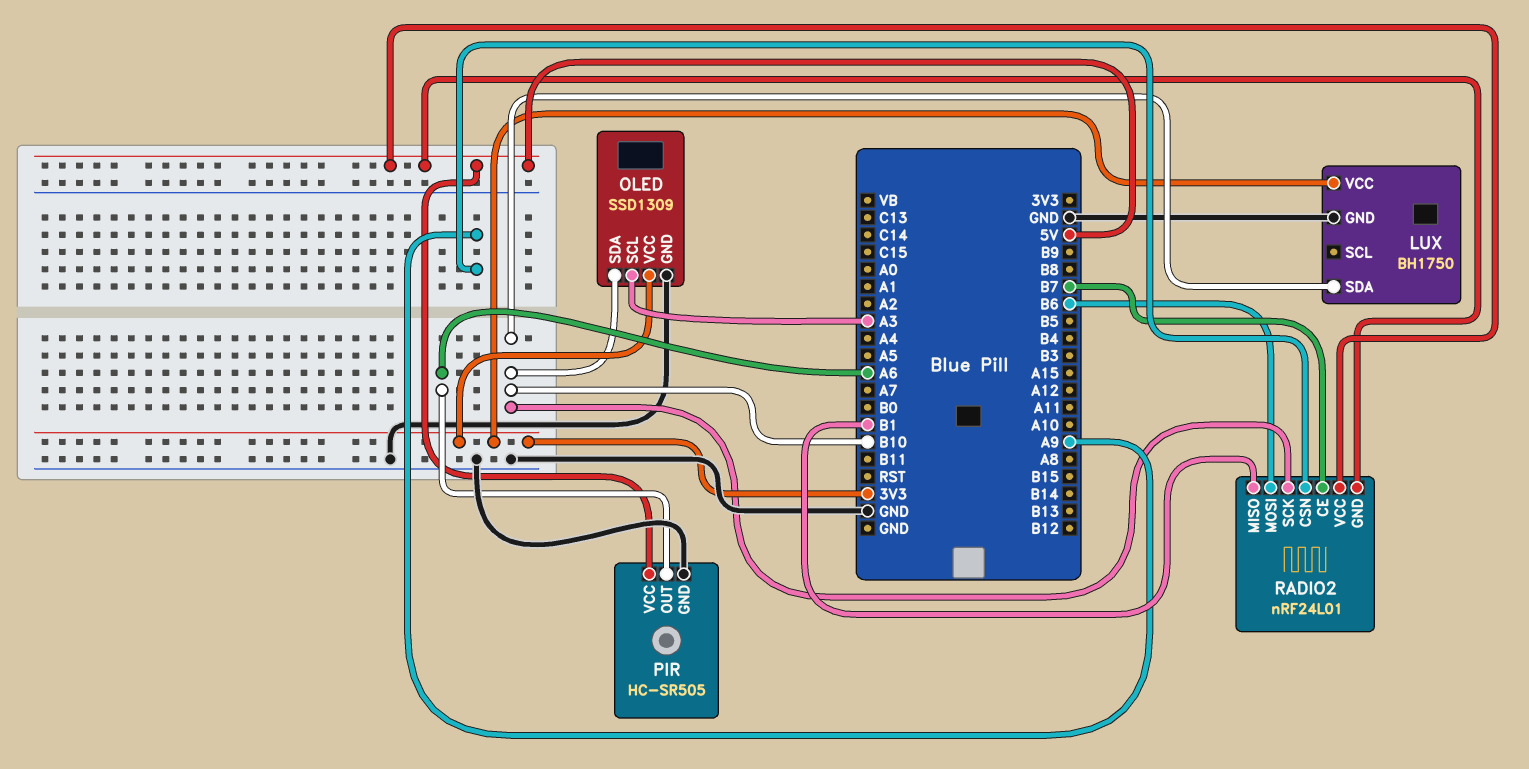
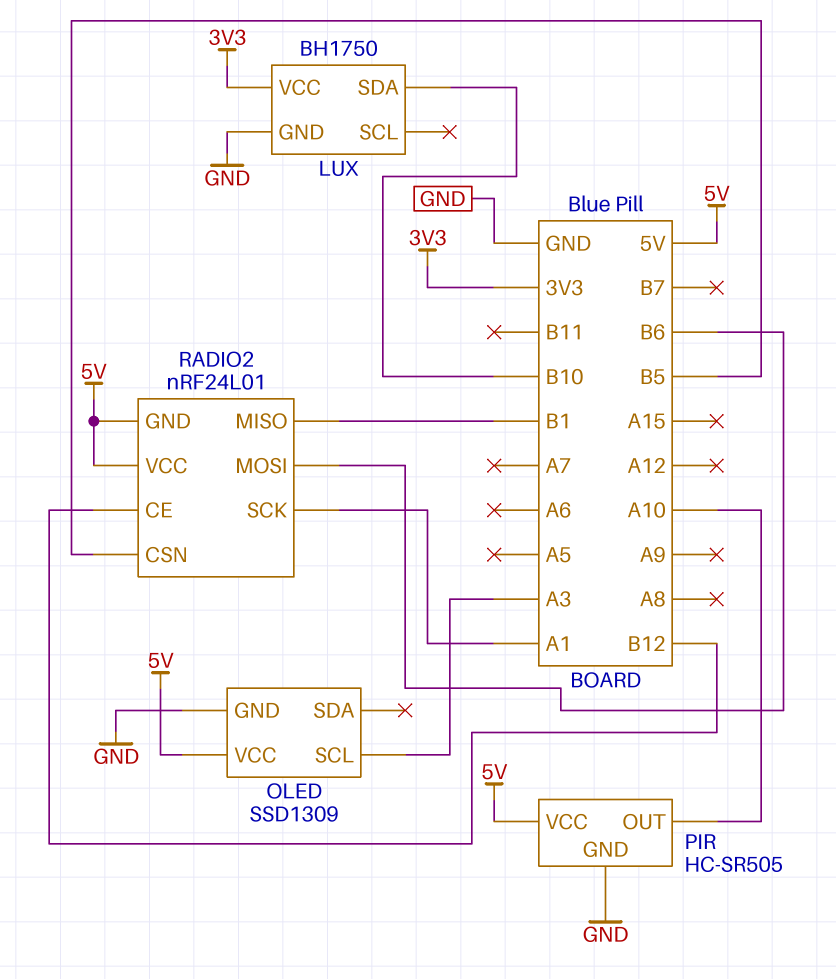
OLED pin SDA: B10 -> none
OLED pin VCC: 3V3 -> 5V
PIR pin OUT: A6 -> A10
RADIO2 pin CE: B7 -> B12
RADIO2 pin CSN: A9 -> B5
RADIO2 pin SCK: B10 -> A1

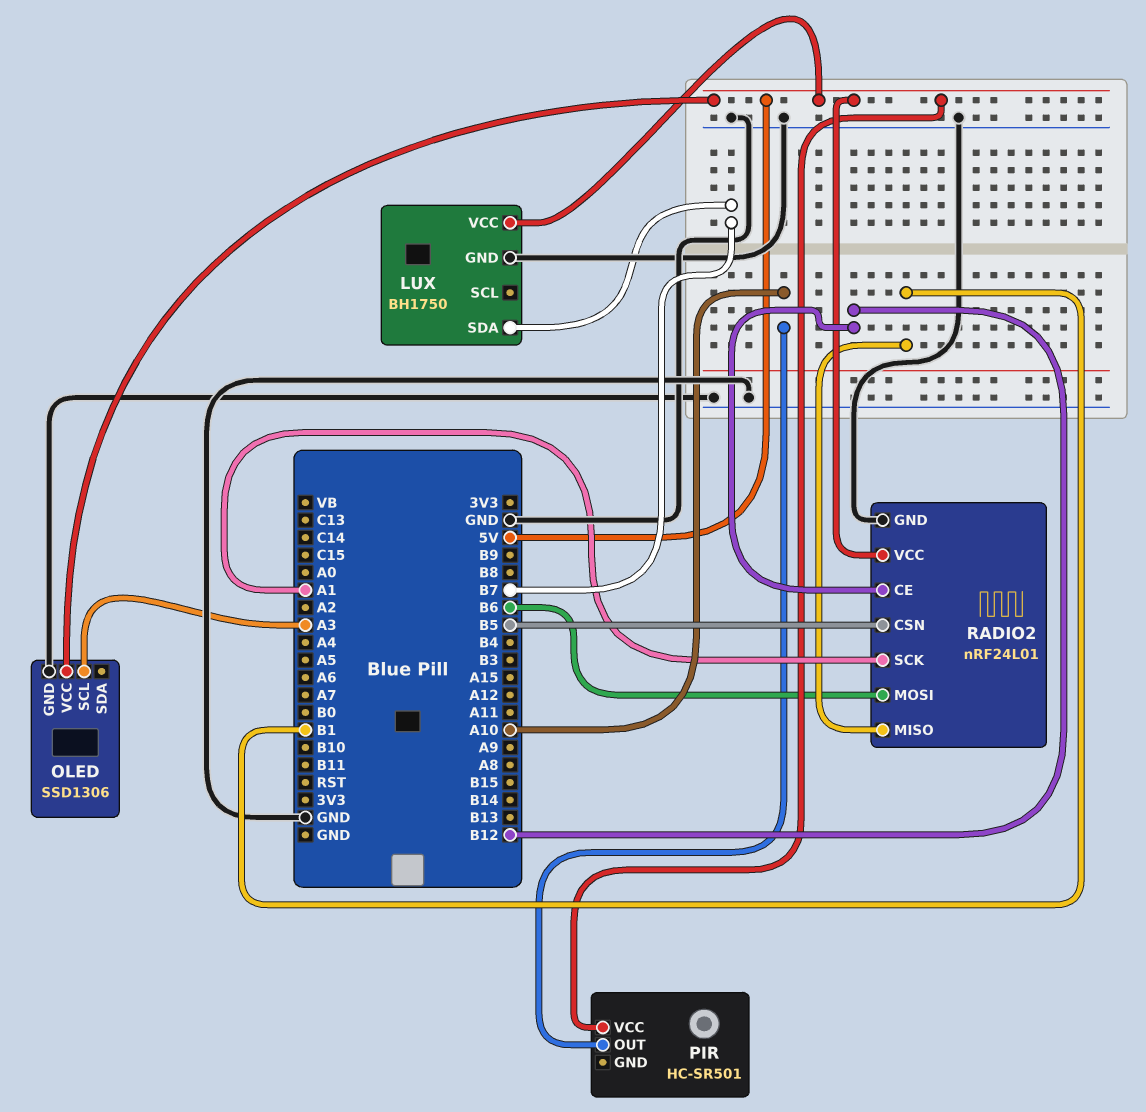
LUX pin SDA: B10 -> B7
LUX pin VCC: 3V3 -> 5V
OLED: SSD1309 -> SSD1306
PIR: HC-SR505 -> HC-SR501
PIR pin GND: GND -> none
RADIO2 pin GND: 5V -> GND

